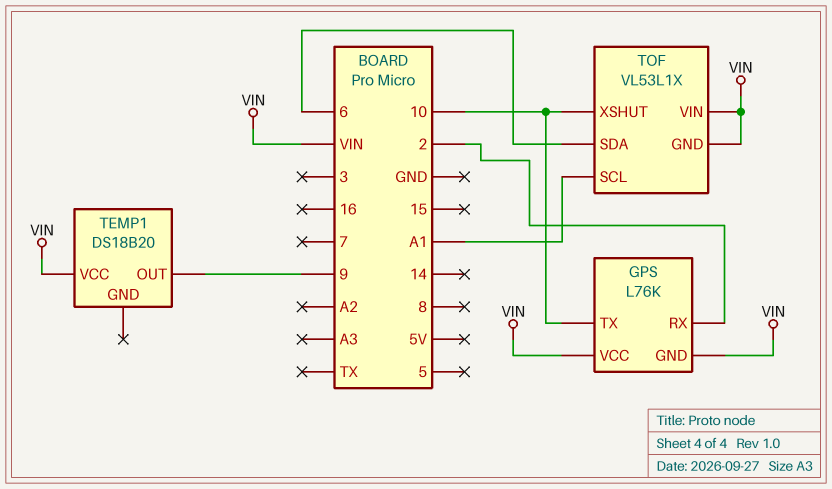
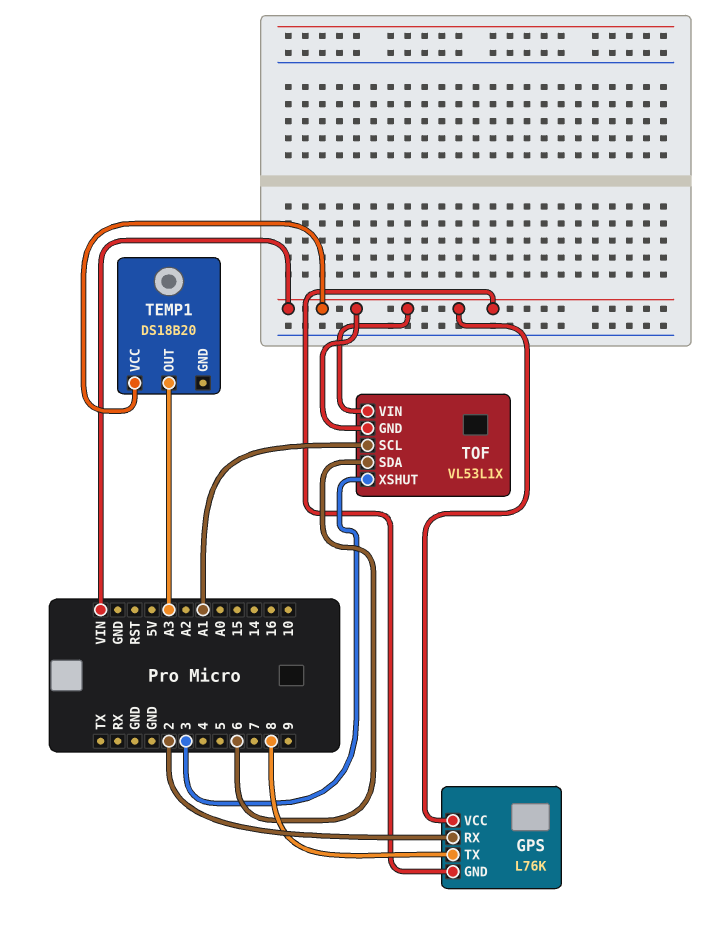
GPS pin TX: 10 -> 8
TEMP1 pin OUT: 9 -> A3
TOF pin XSHUT: 10 -> 3

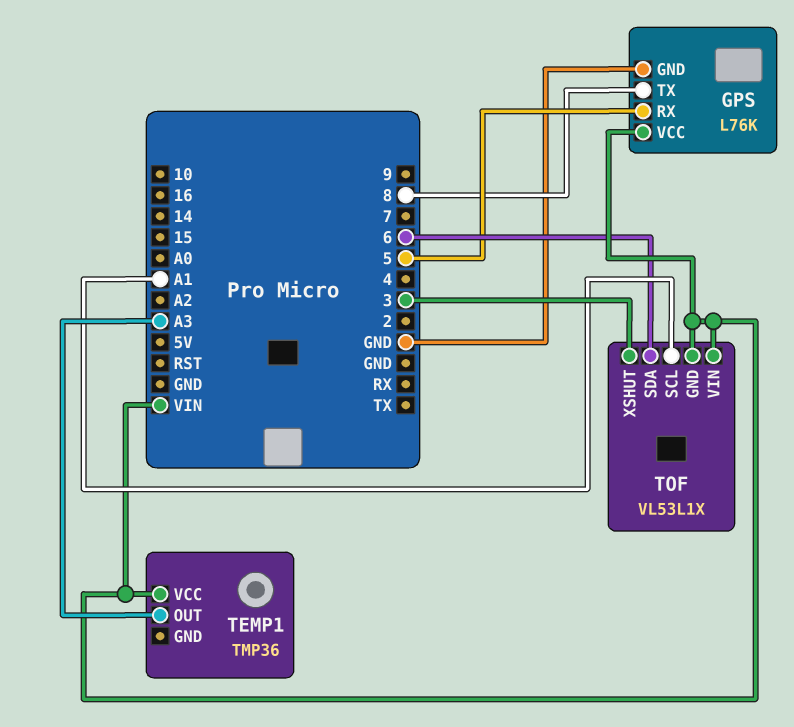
GPS pin GND: VIN -> GND
GPS pin RX: 2 -> 5
TEMP1: DS18B20 -> TMP36

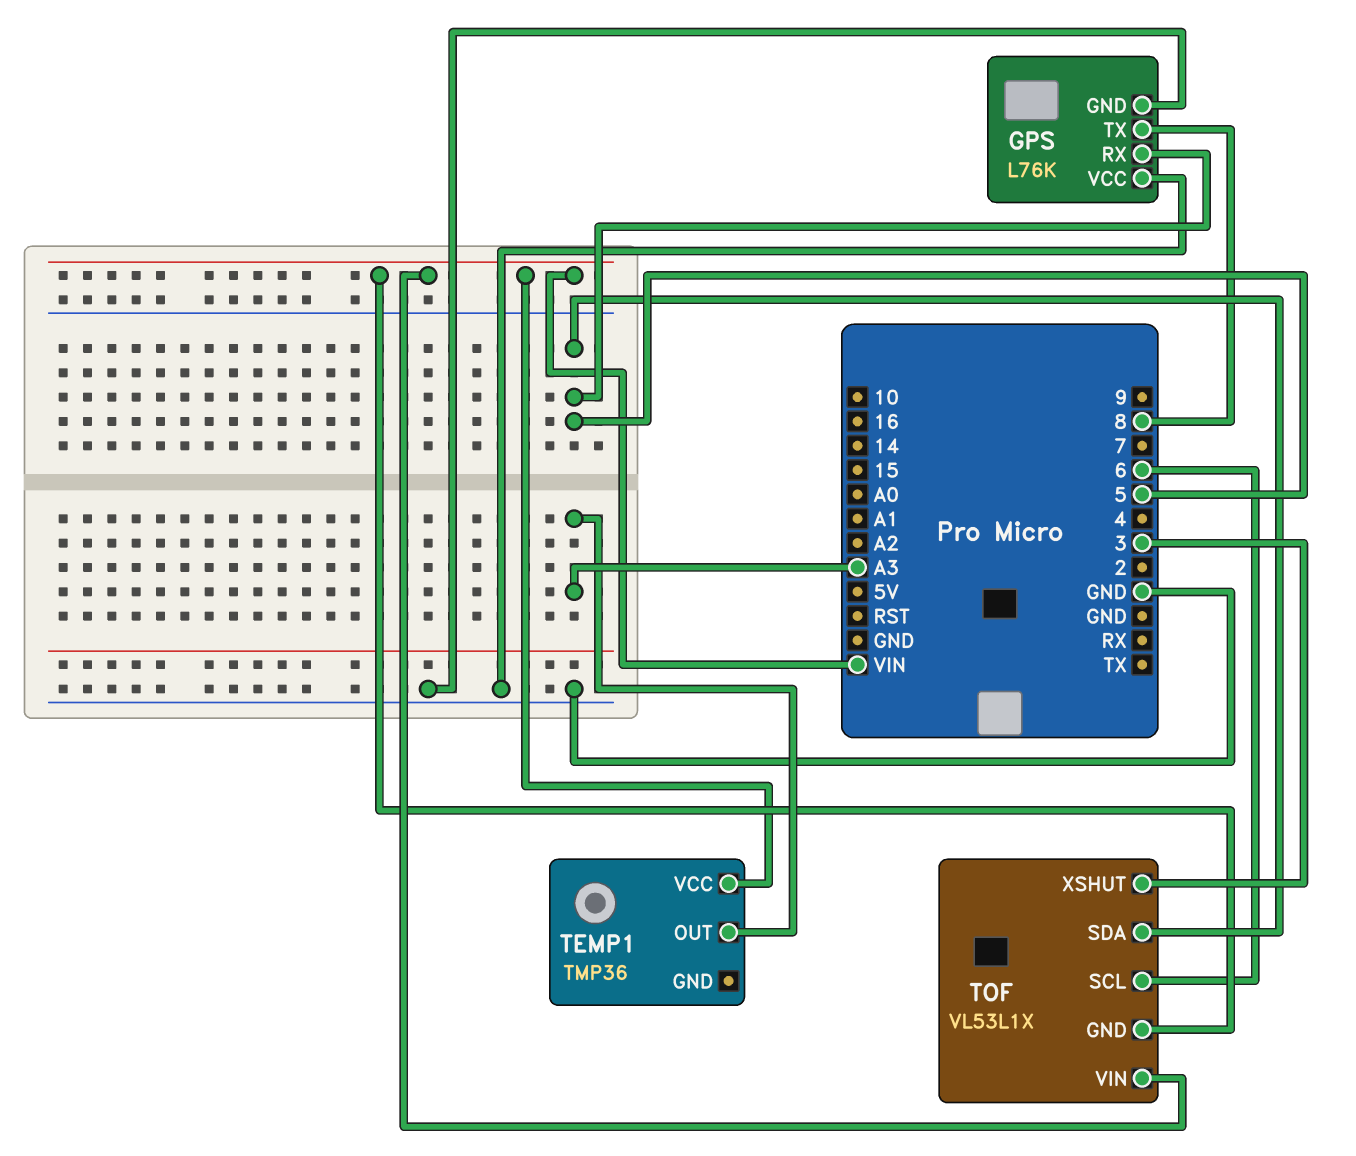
GPS pin VCC: VIN -> GND
TOF pin SCL: A1 -> 6
TOF pin SDA: 6 -> 5

